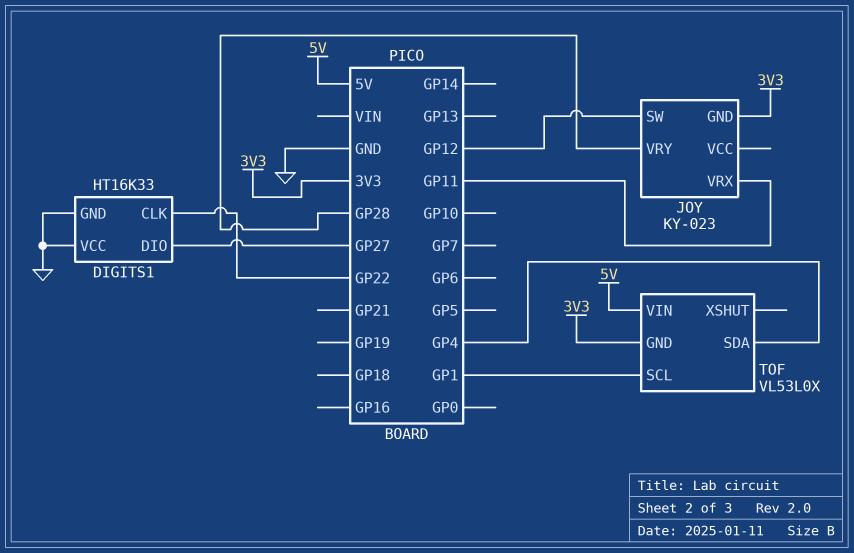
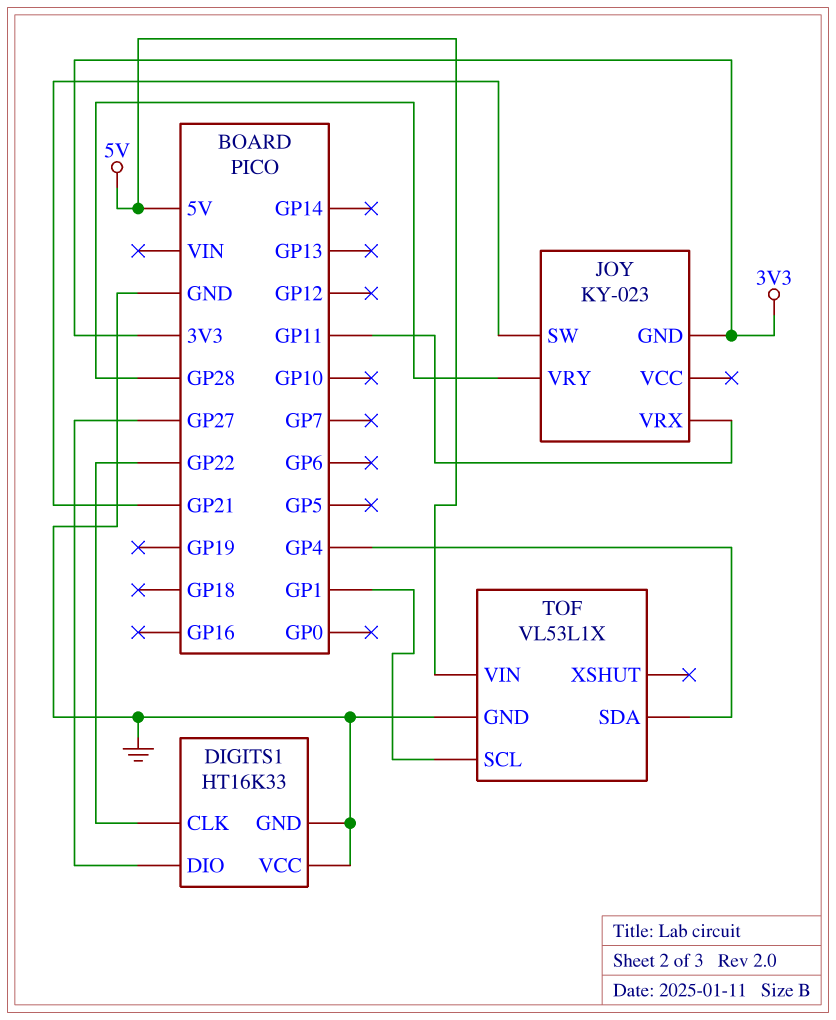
JOY pin SW: GP12 -> GP21
TOF: VL53L0X -> VL53L1X
TOF pin GND: 3V3 -> GND

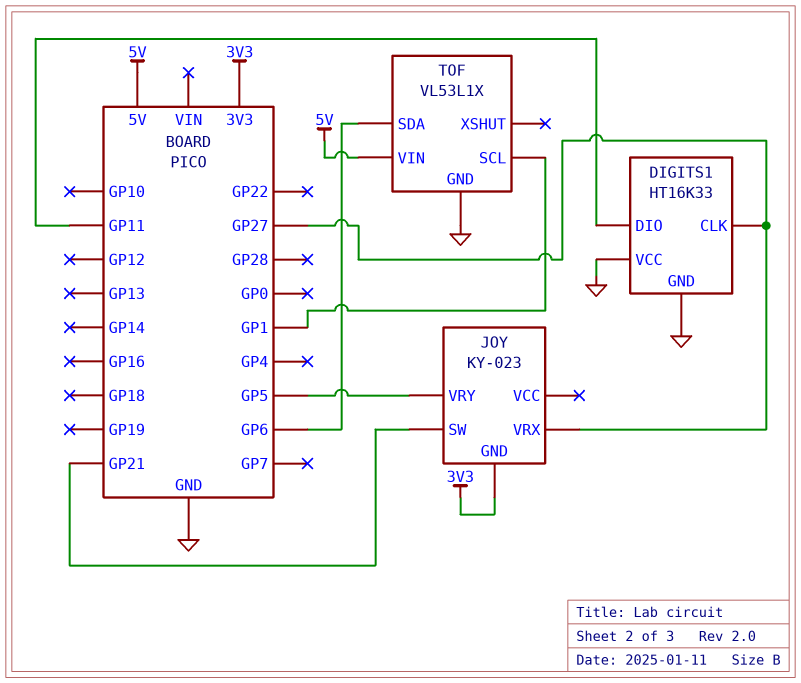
DIGITS1 pin CLK: GP22 -> GP27
DIGITS1 pin DIO: GP27 -> GP11
JOY pin VRX: GP11 -> GP27
JOY pin VRY: GP28 -> GP5
TOF pin SDA: GP4 -> GP6

